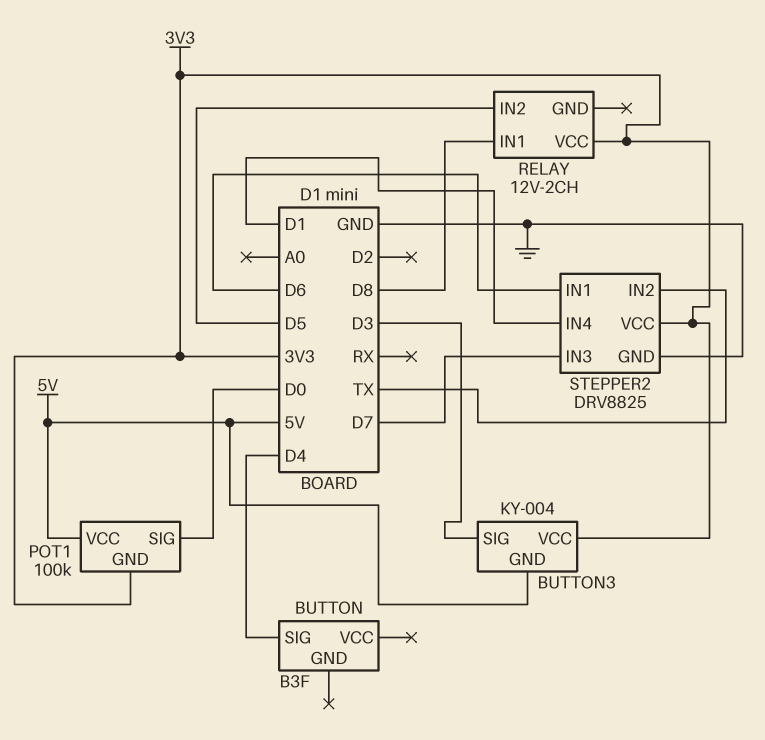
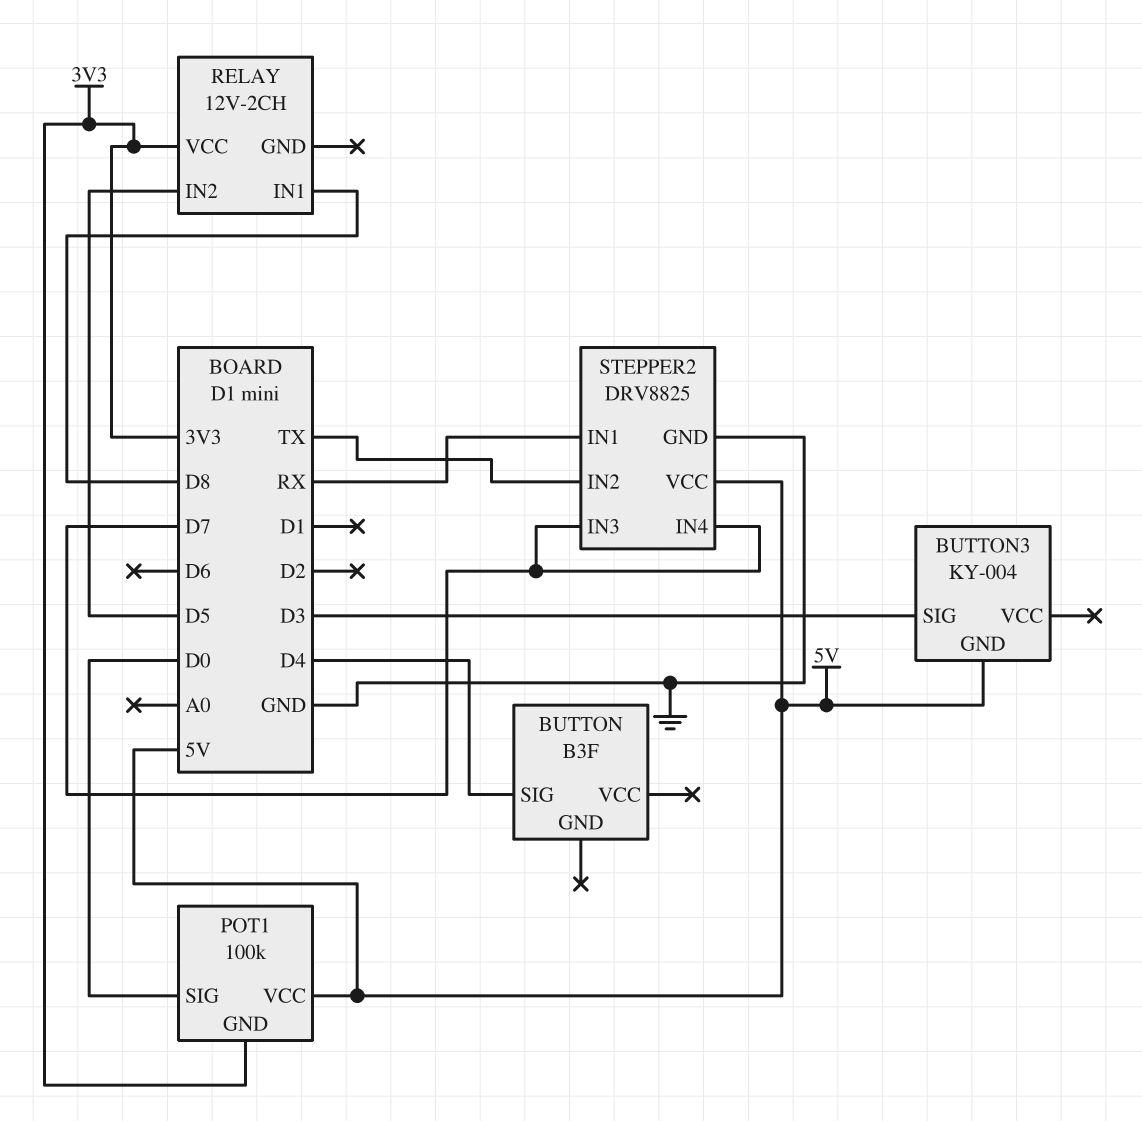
BUTTON3 pin VCC: 3V3 -> none
STEPPER2 pin IN1: D6 -> RX
STEPPER2 pin IN4: D1 -> D7
STEPPER2 pin VCC: 3V3 -> 5V

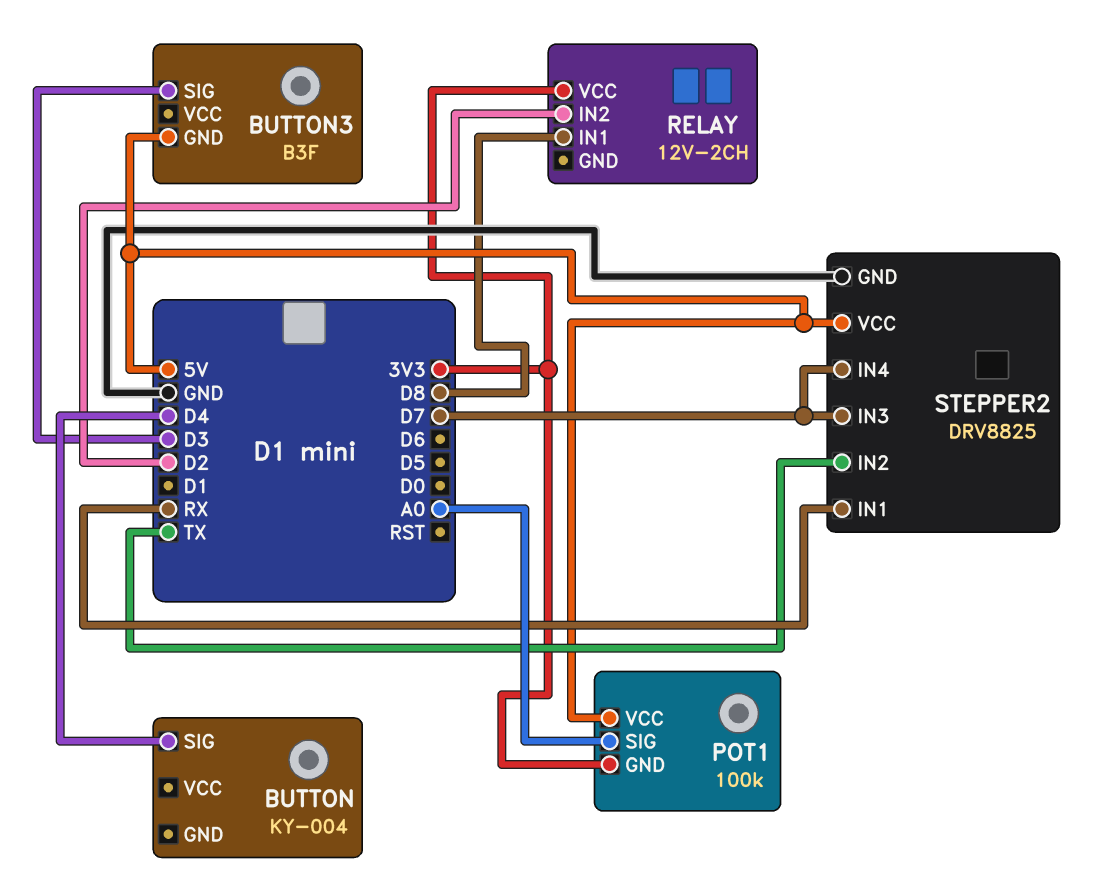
BUTTON: B3F -> KY-004
BUTTON3: KY-004 -> B3F
POT1 pin SIG: D0 -> A0
RELAY pin IN2: D5 -> D2

